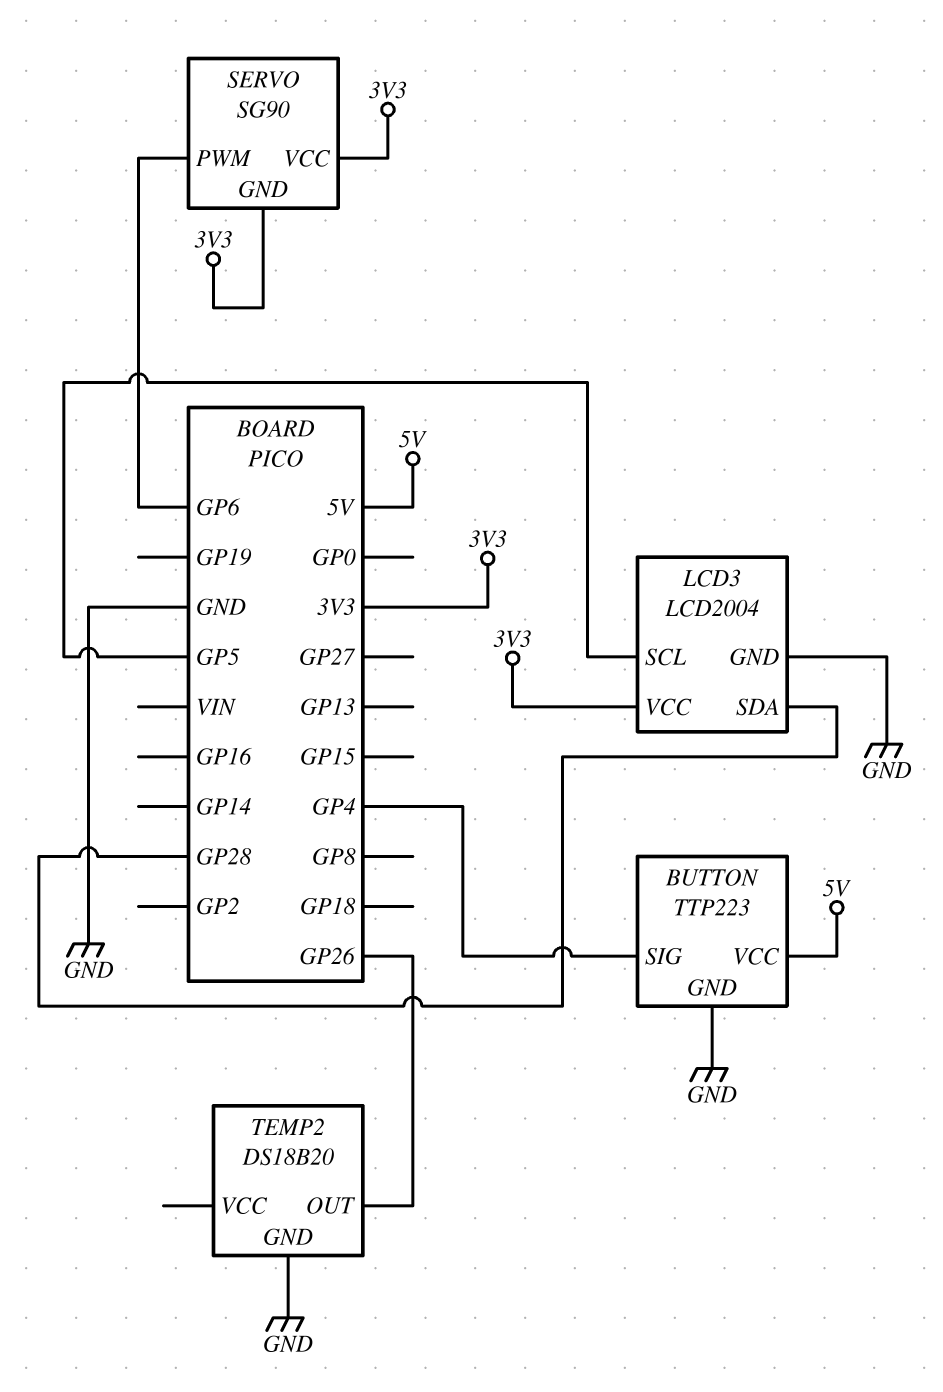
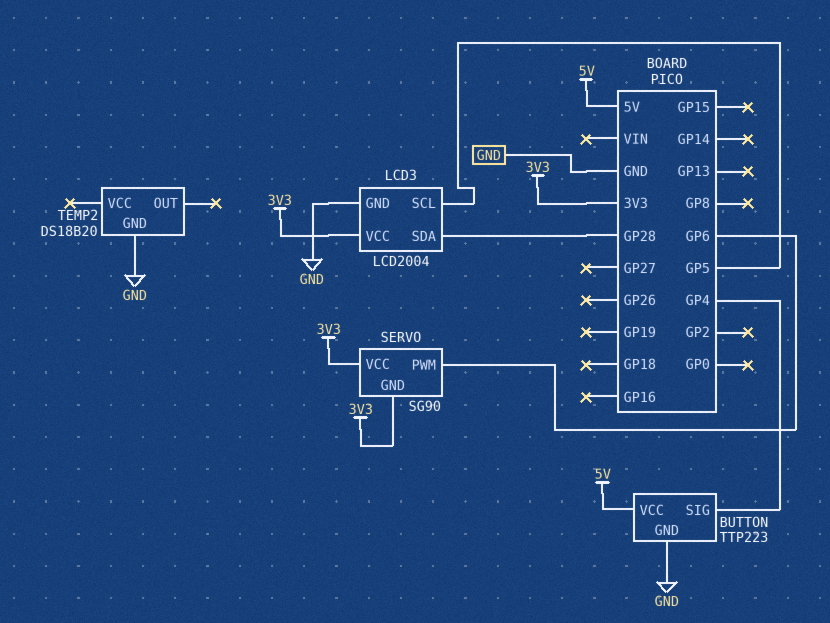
TEMP2 pin OUT: GP26 -> none

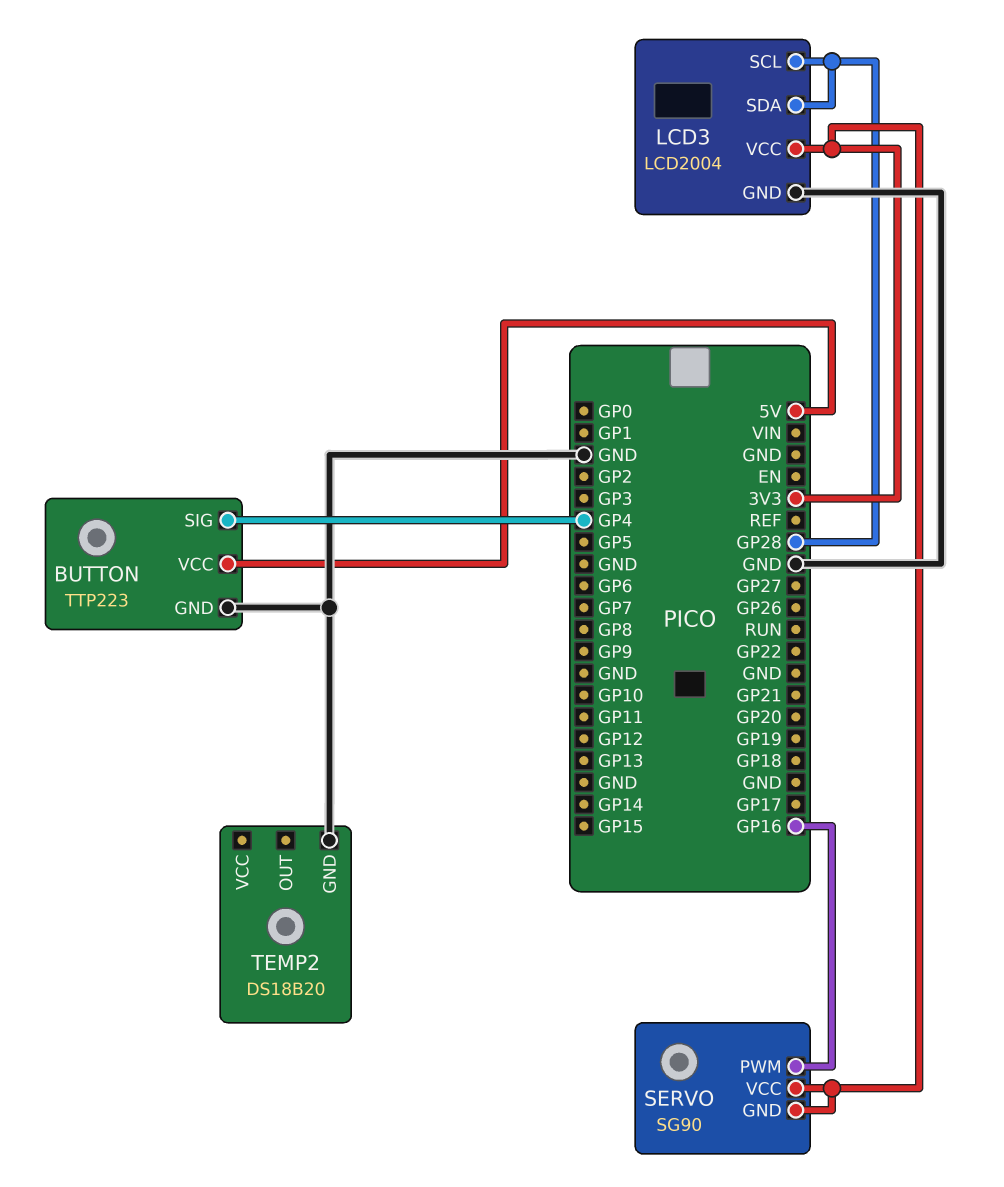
LCD3 pin SCL: GP5 -> GP28
SERVO pin PWM: GP6 -> GP16

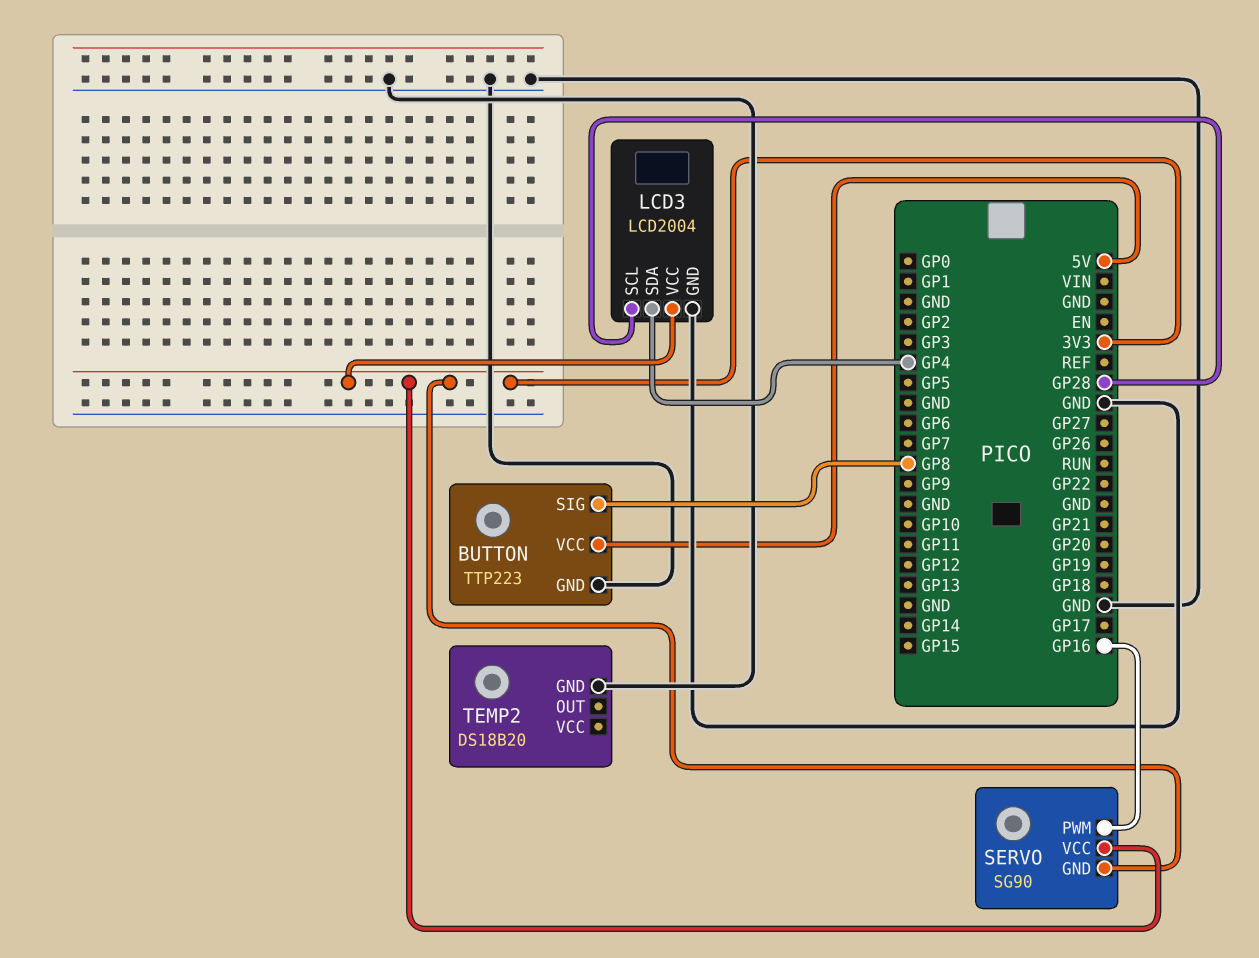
BUTTON pin SIG: GP4 -> GP8
LCD3 pin SDA: GP28 -> GP4

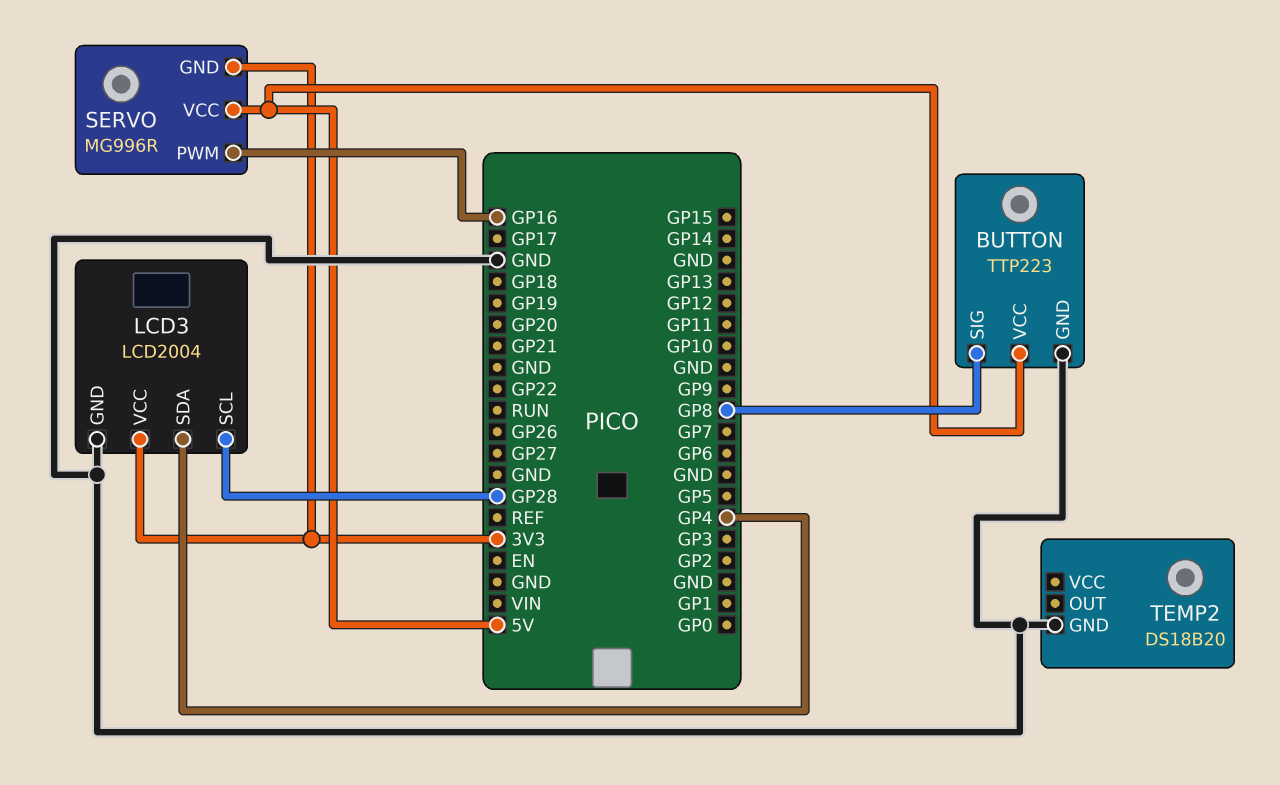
SERVO: SG90 -> MG996R
SERVO pin VCC: 3V3 -> 5V

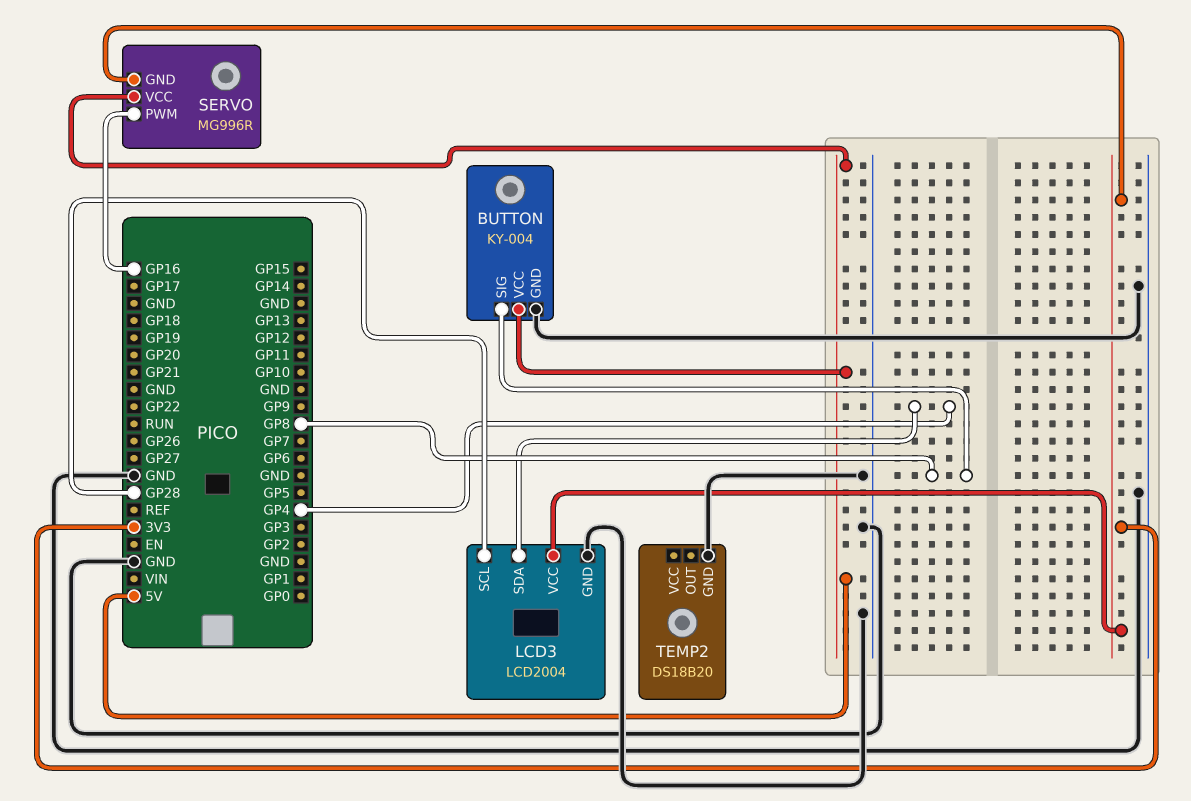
BUTTON: TTP223 -> KY-004

